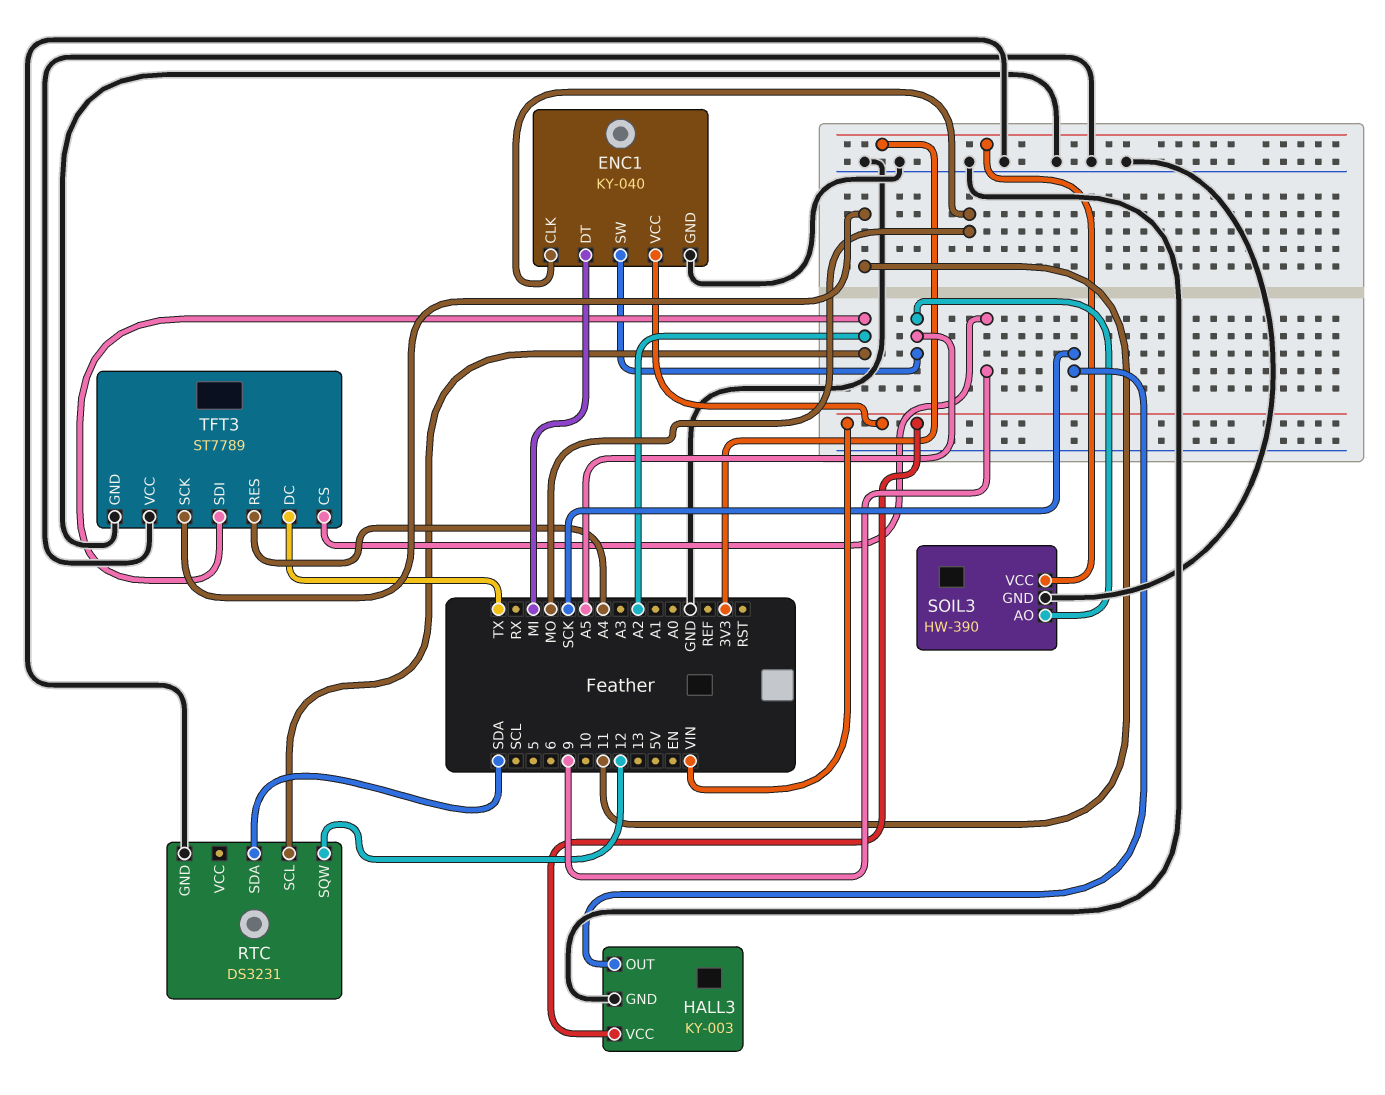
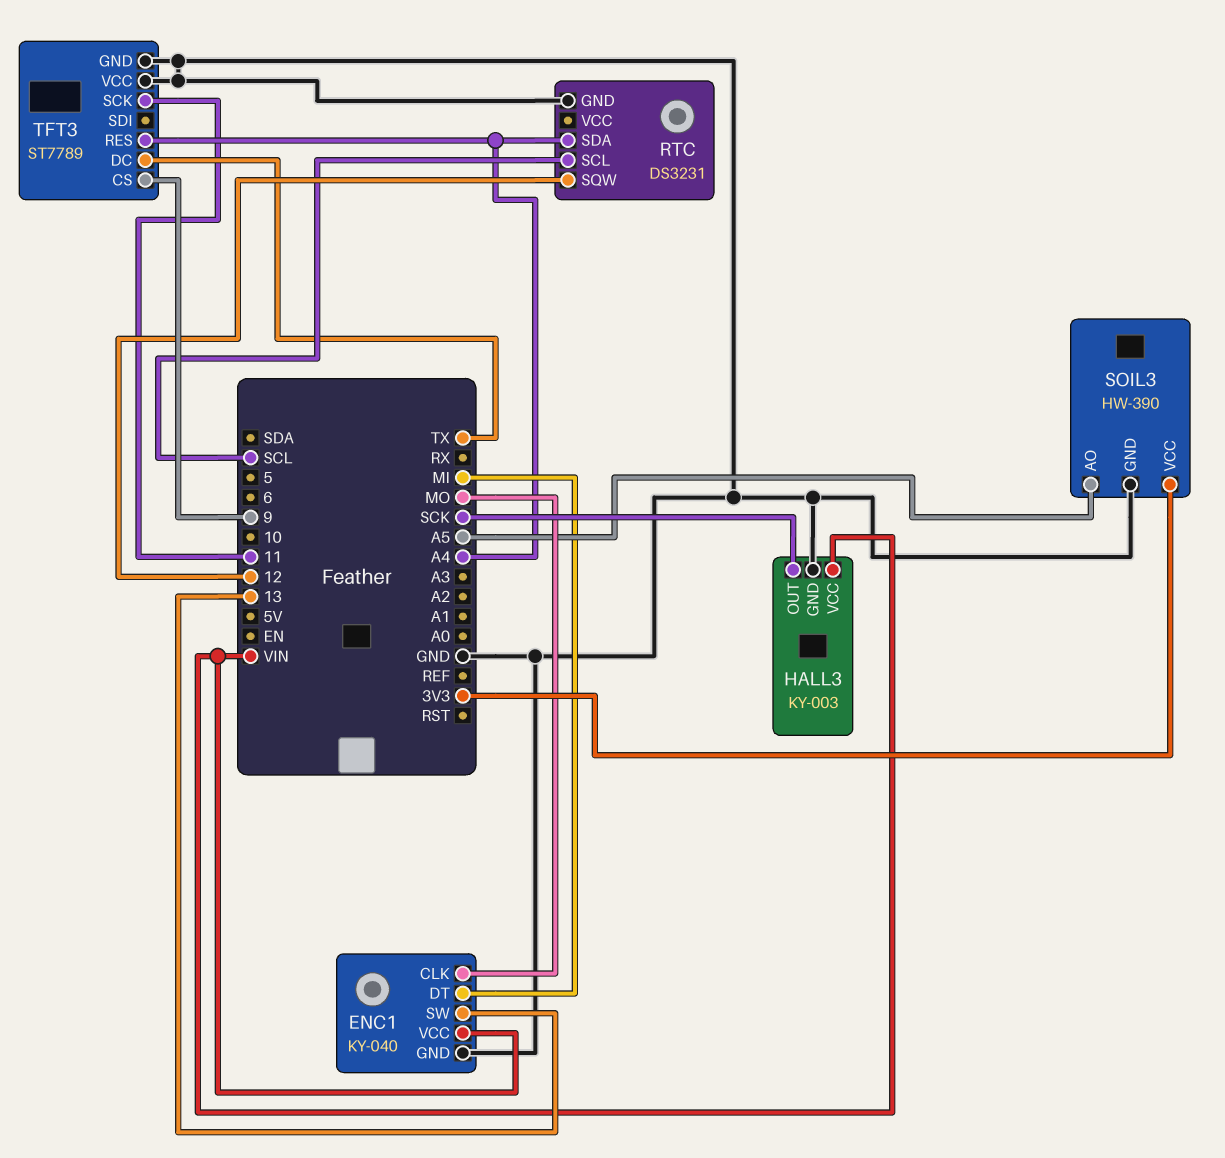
ENC1 pin SW: A5 -> 13
RTC pin SCL: A2 -> SCL
RTC pin SDA: SDA -> A4
TFT3 pin SDI: A2 -> none

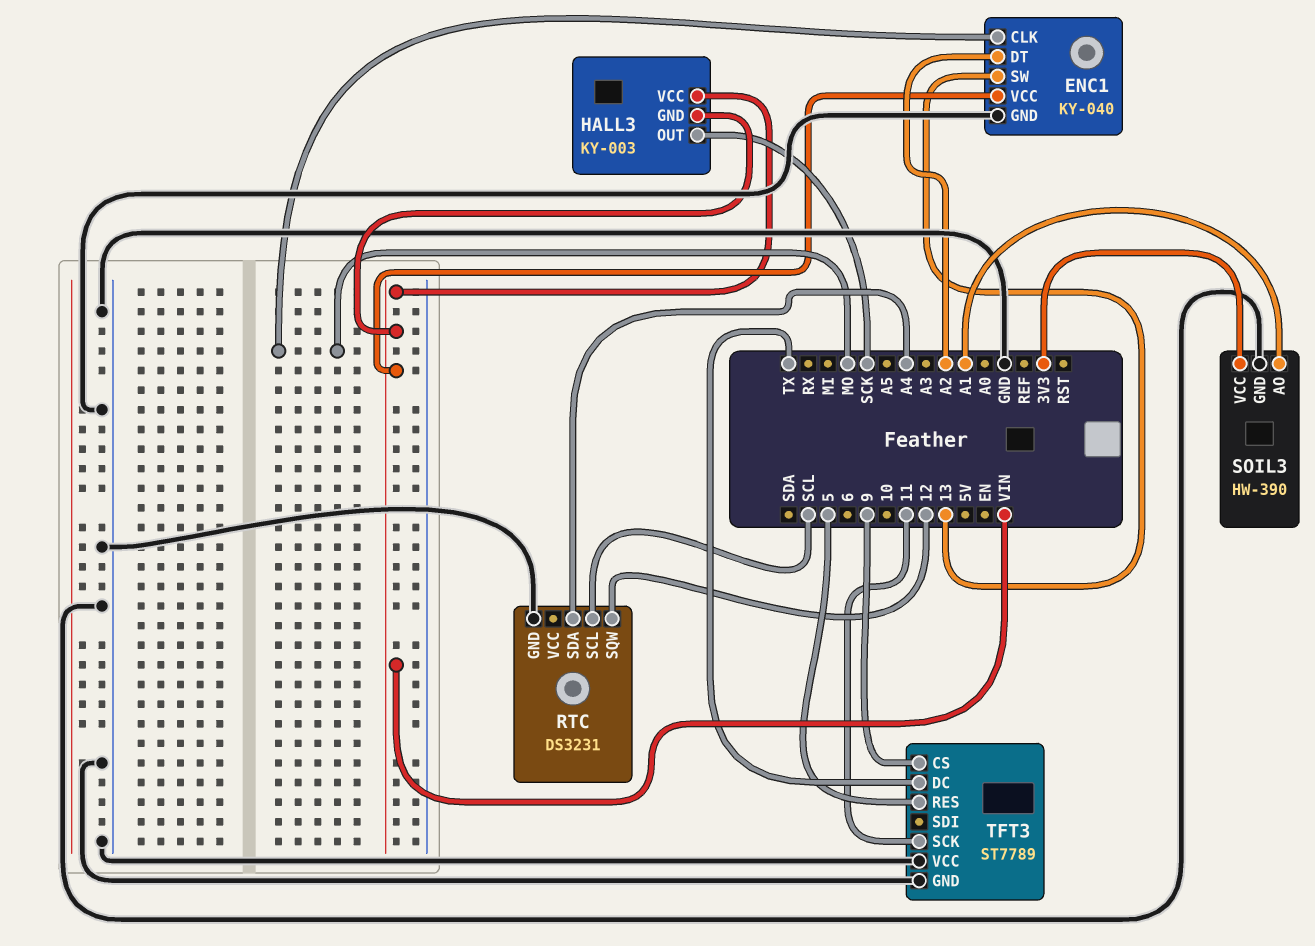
ENC1 pin DT: MI -> A2
HALL3 pin GND: GND -> VIN
SOIL3 pin AO: A5 -> A1
TFT3 pin RES: A4 -> 5

